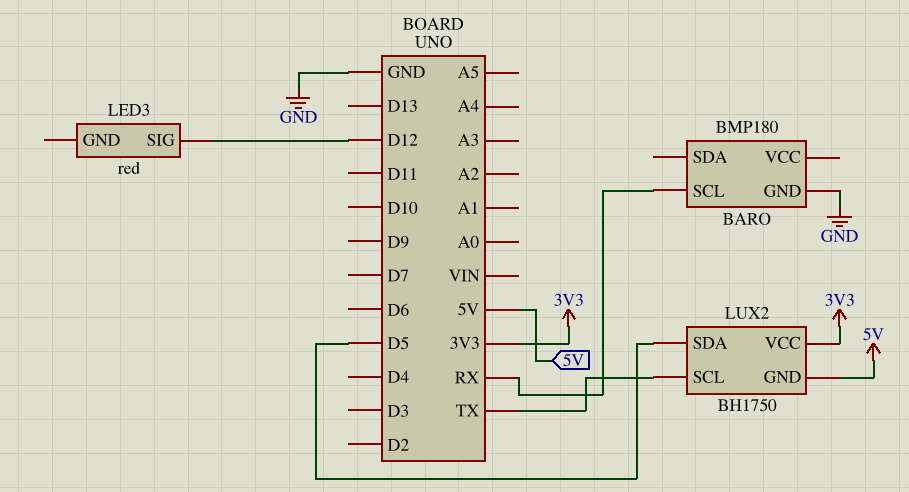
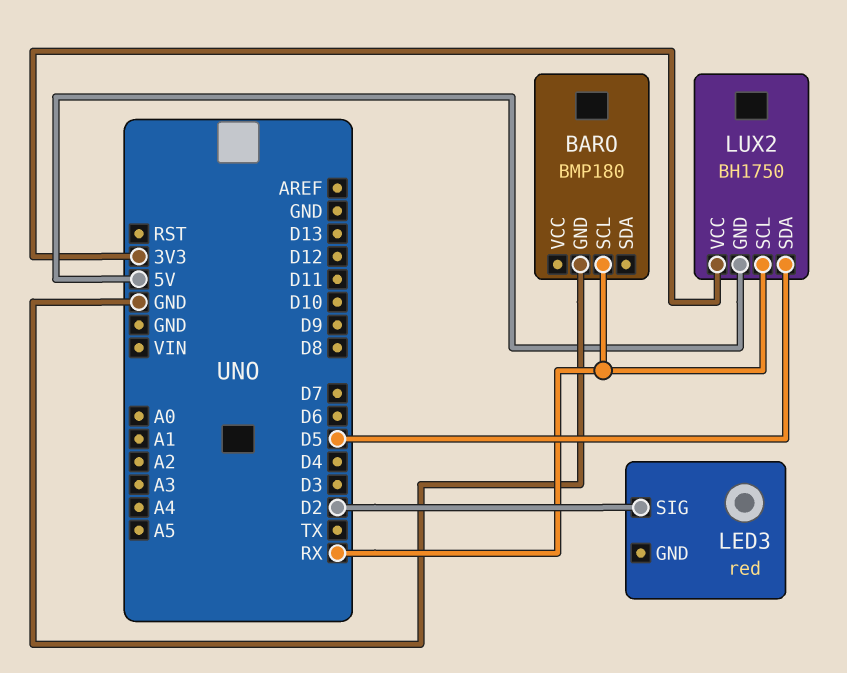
LED3 pin SIG: D12 -> D2
LUX2 pin SCL: TX -> RX

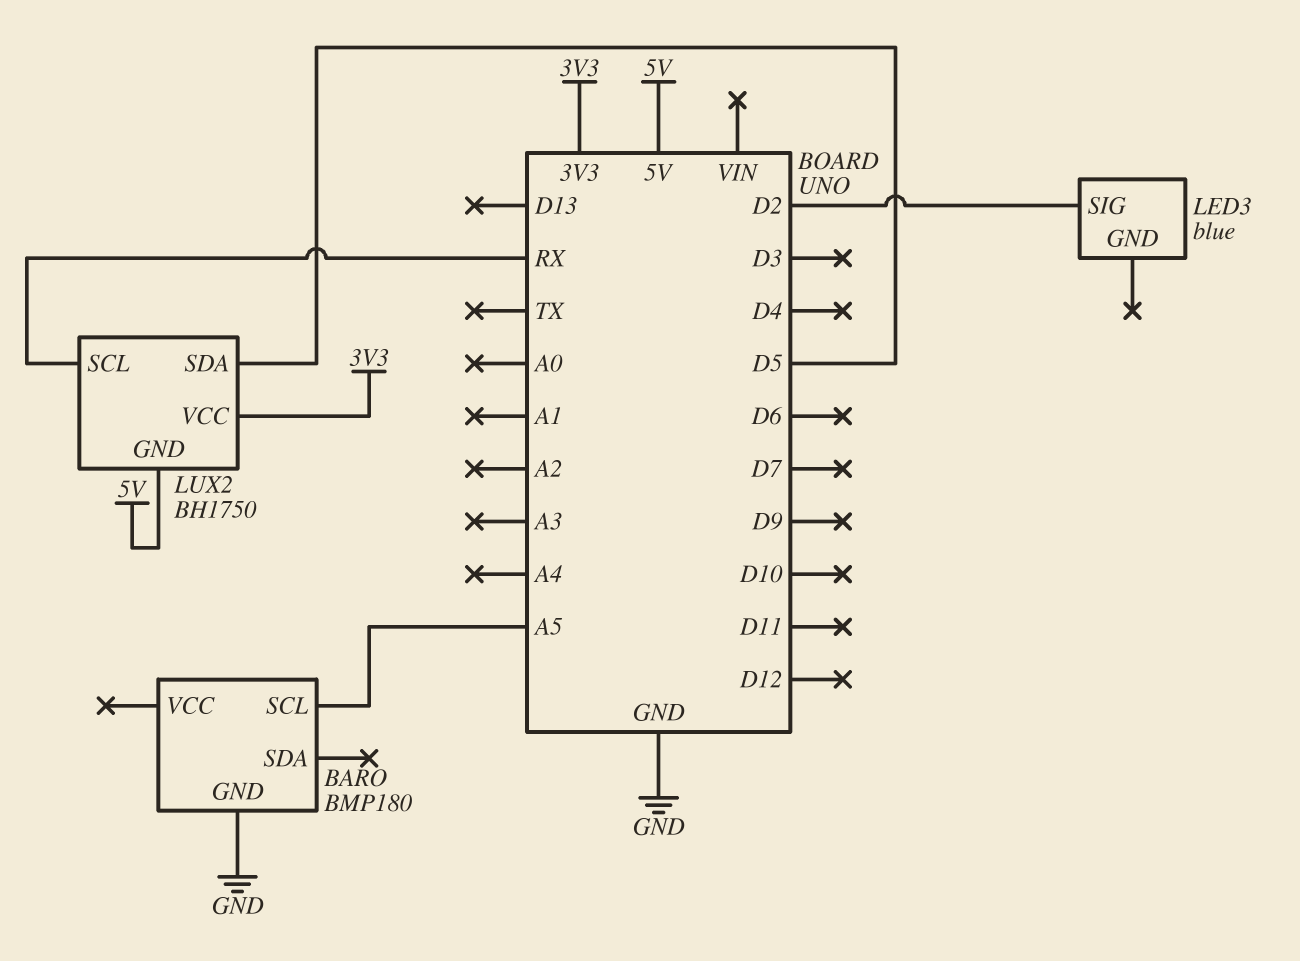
BARO pin SCL: RX -> A5
LED3: red -> blue

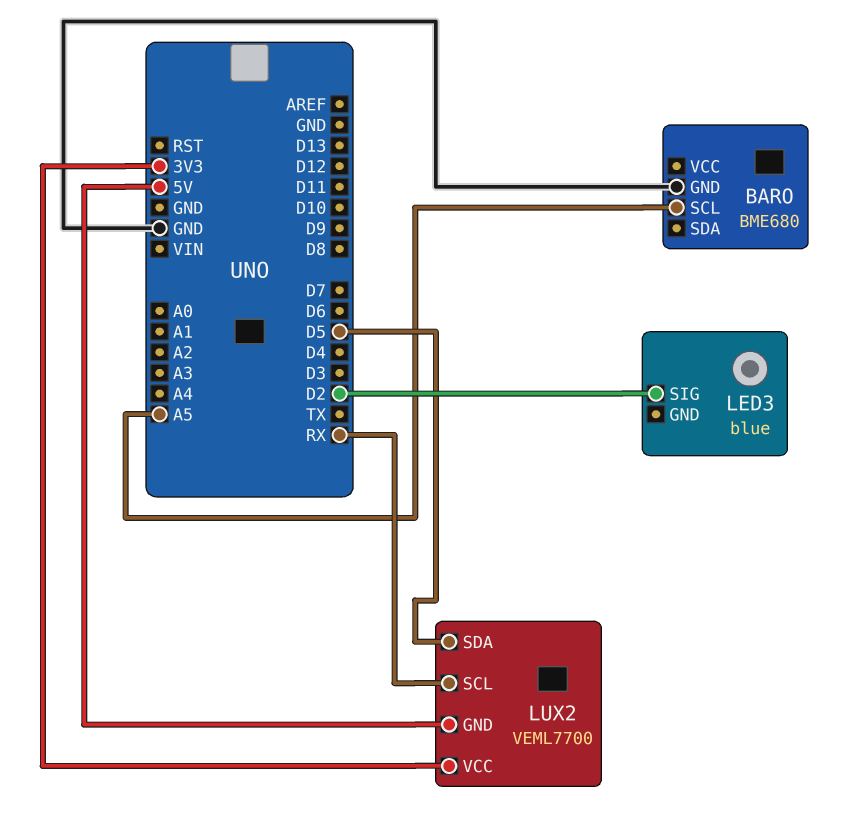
BARO: BMP180 -> BME680
LUX2: BH1750 -> VEML7700

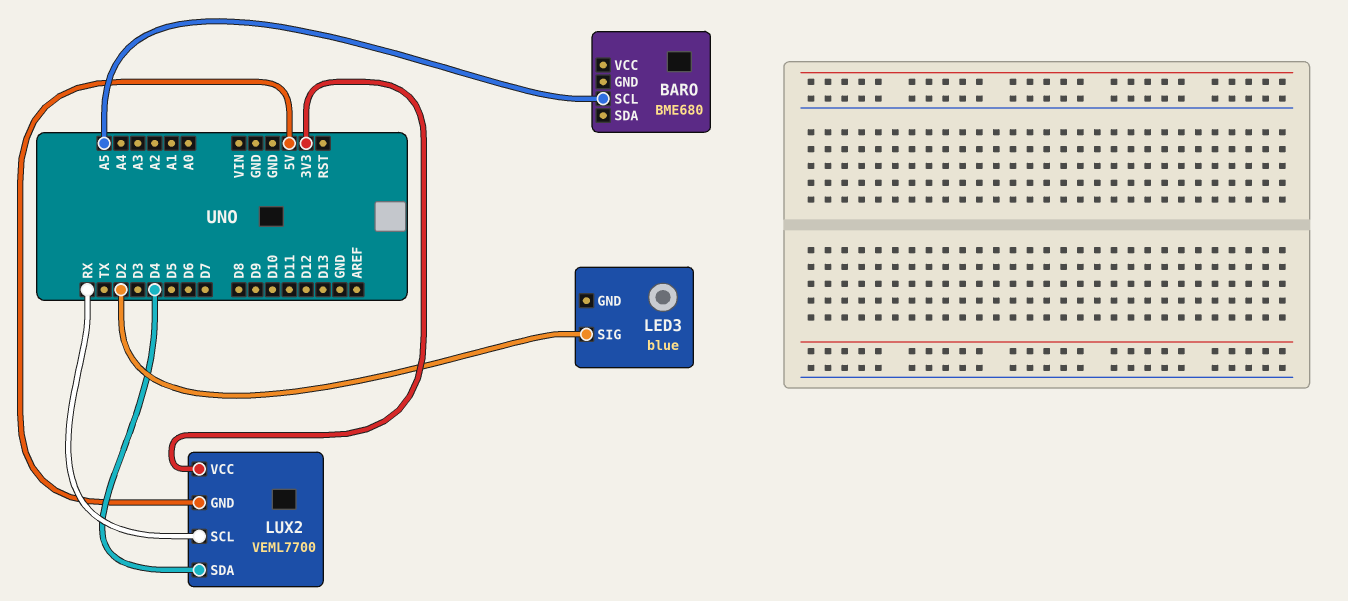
BARO pin GND: GND -> none
LUX2 pin SDA: D5 -> D4

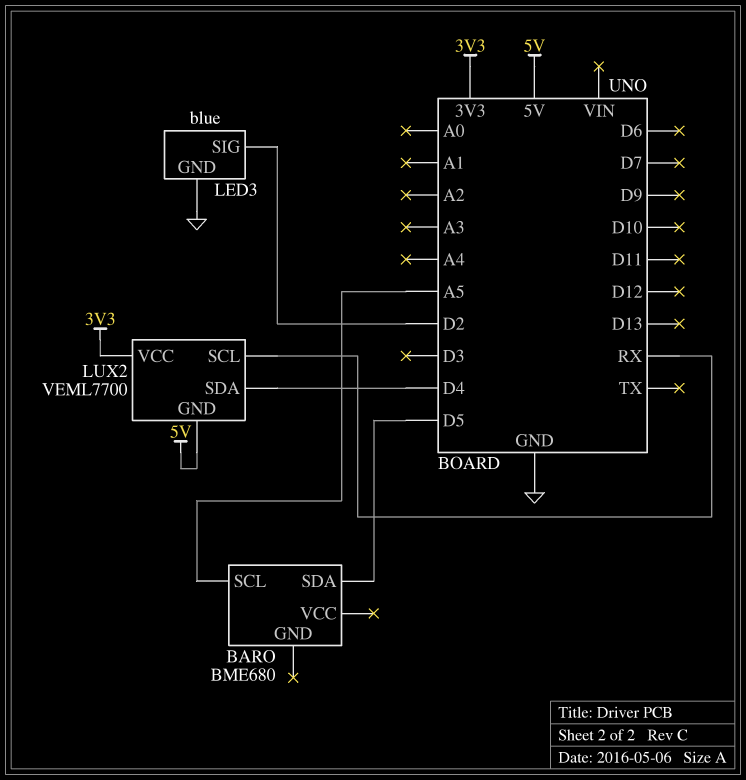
BARO pin SDA: none -> D5
LED3 pin GND: none -> GND

